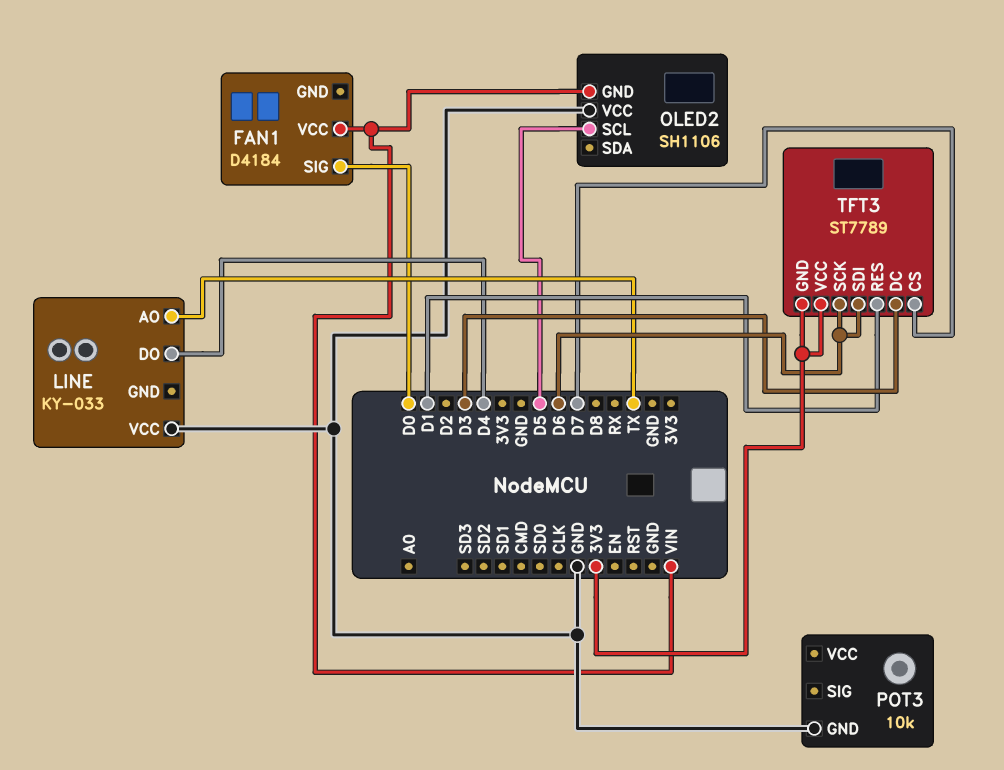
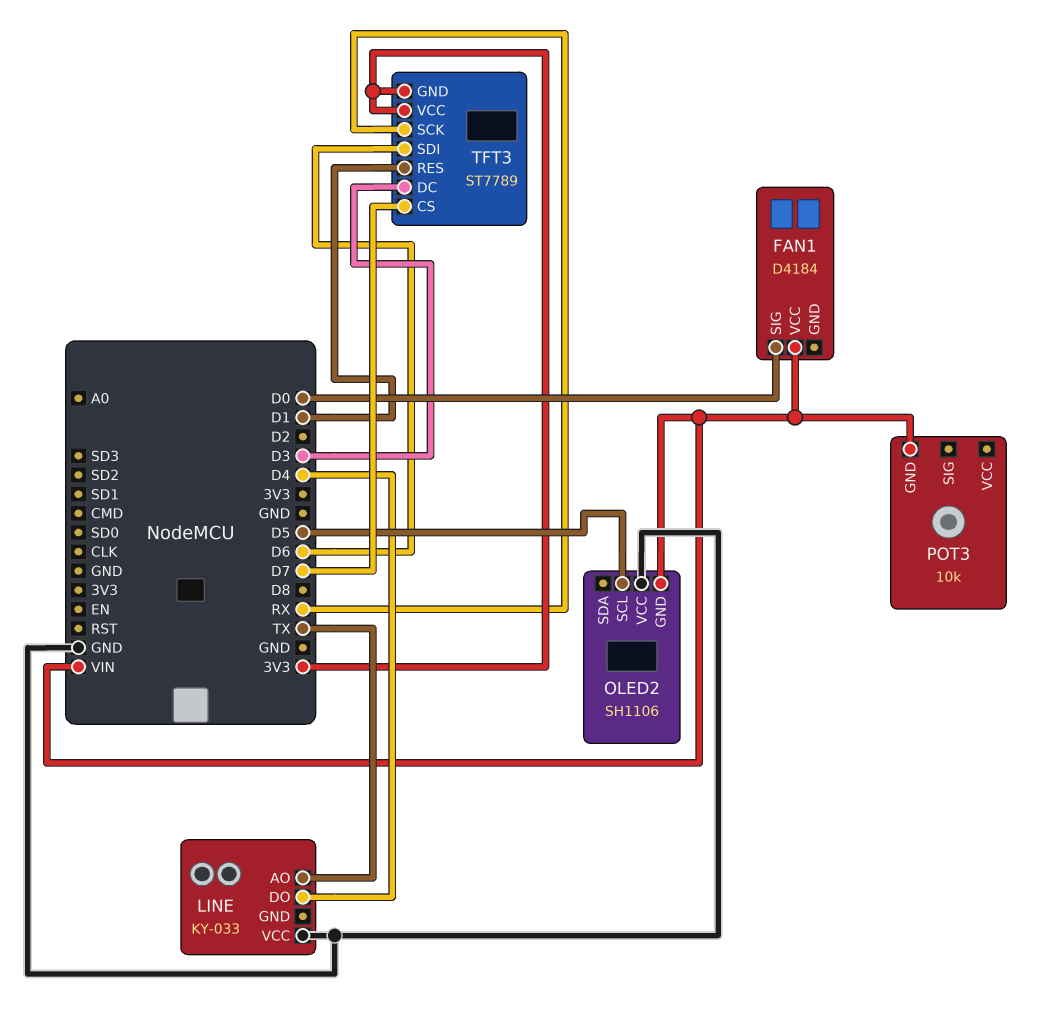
POT3 pin GND: GND -> VIN
TFT3 pin SCK: D6 -> RX

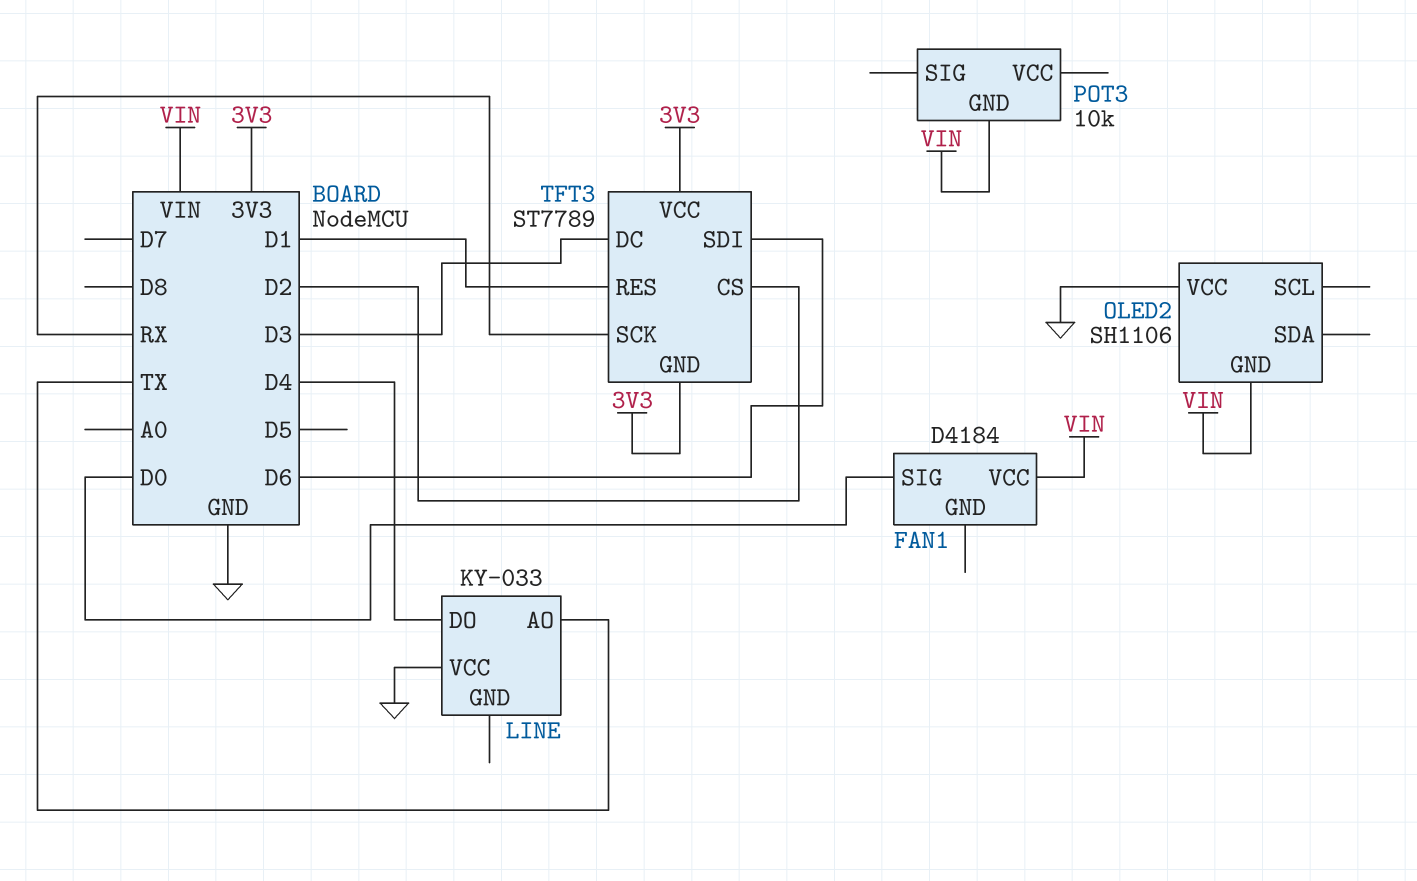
OLED2 pin SCL: D5 -> none
TFT3 pin CS: D7 -> D2

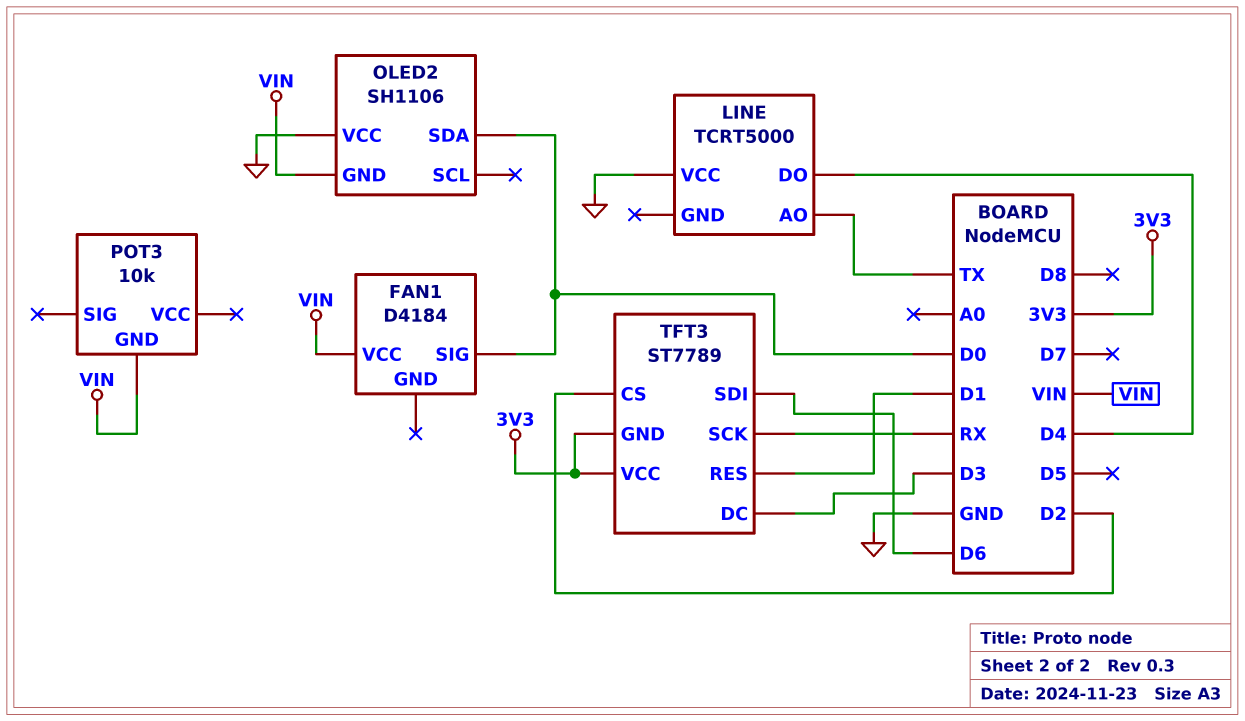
LINE: KY-033 -> TCRT5000
OLED2 pin SDA: none -> D0

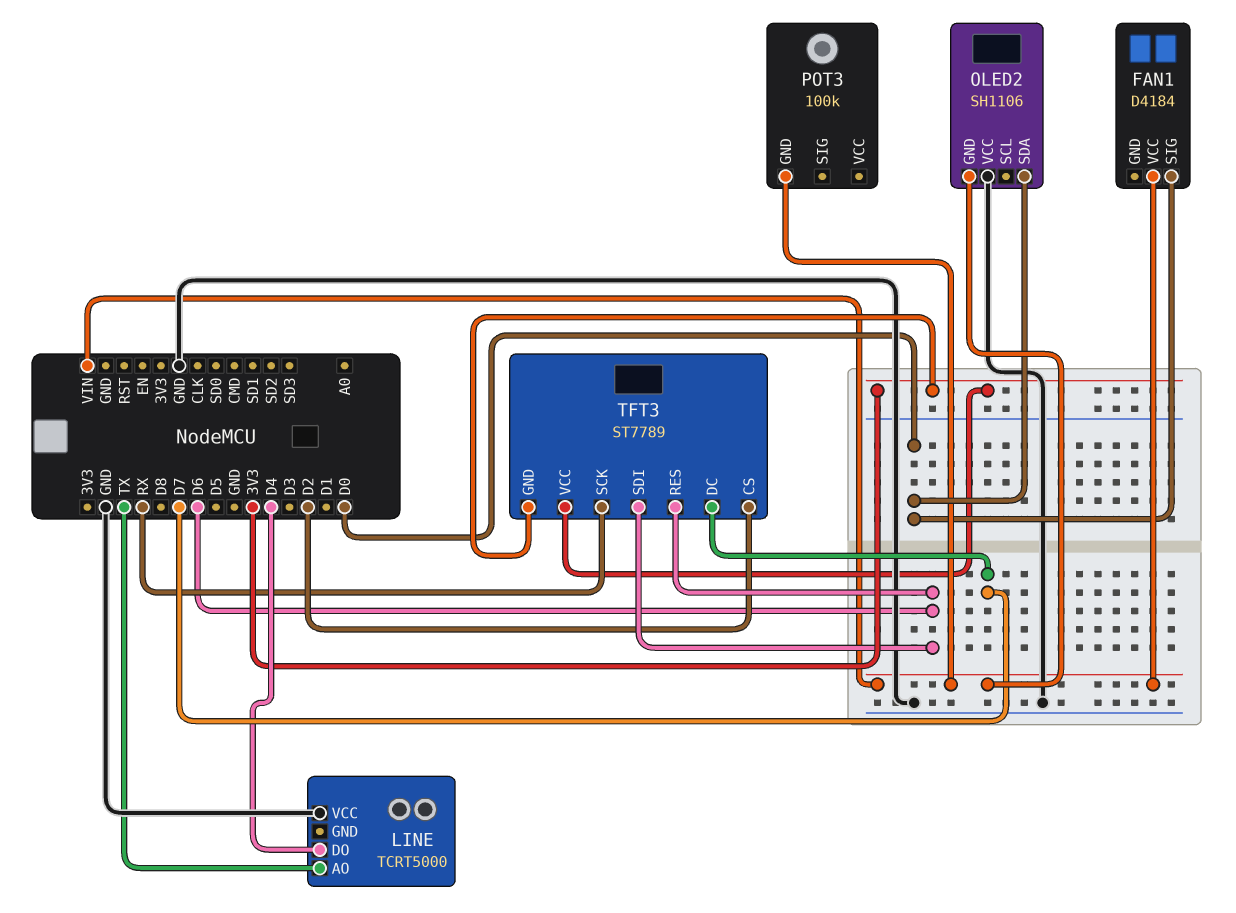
POT3: 10k -> 100k
TFT3 pin DC: D3 -> D7
TFT3 pin RES: D1 -> D6

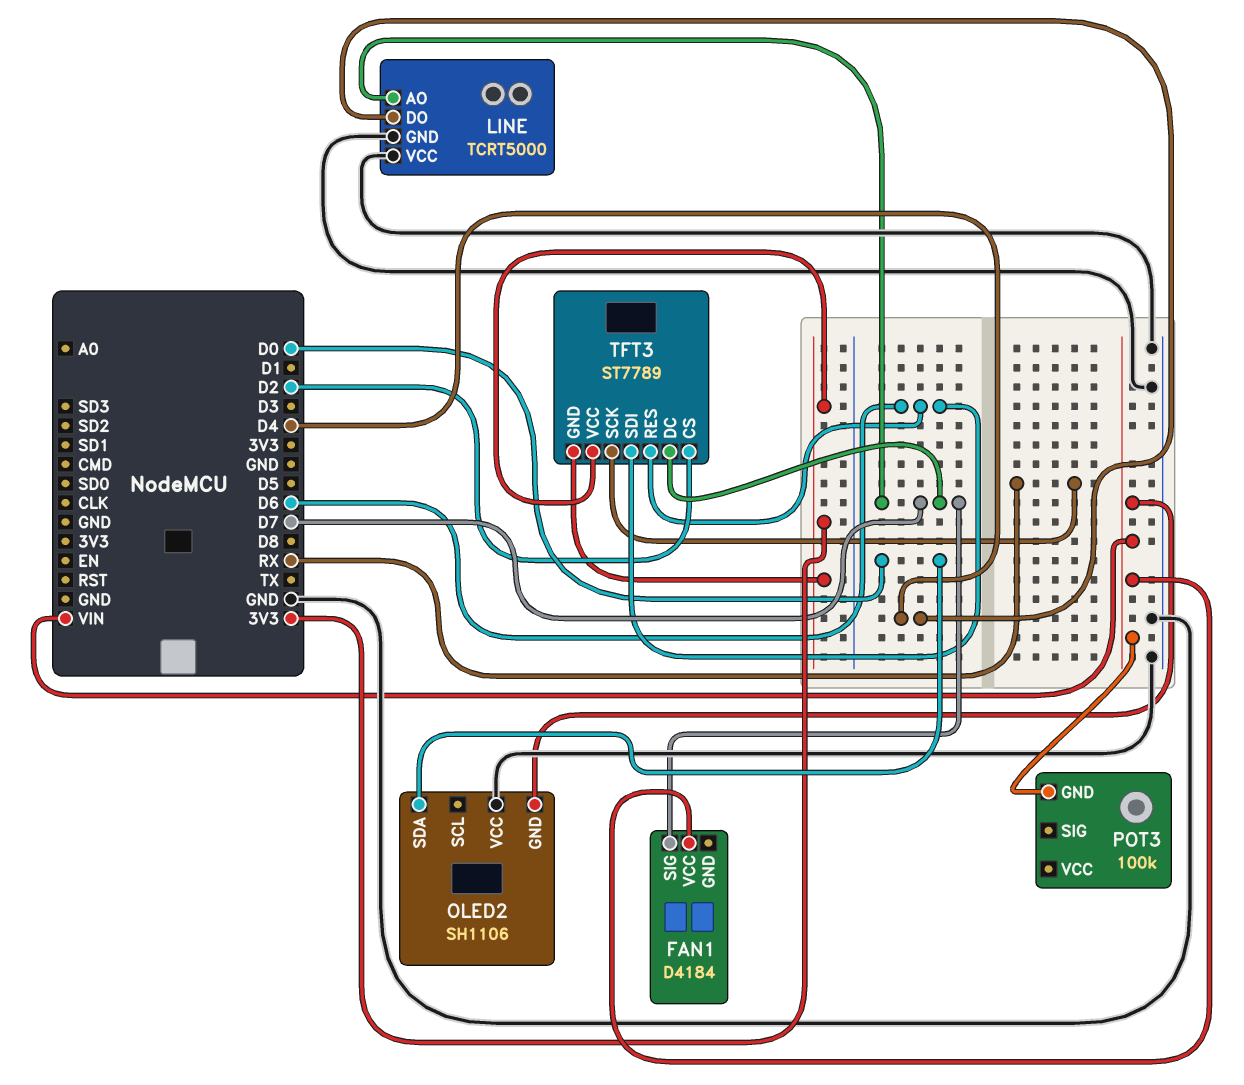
FAN1 pin SIG: D0 -> D7
LINE pin AO: TX -> D7
LINE pin GND: none -> GND

